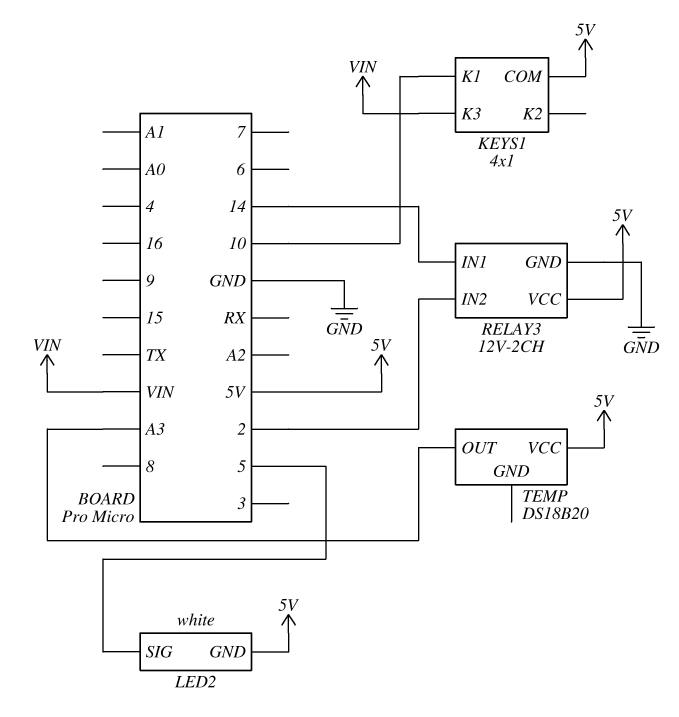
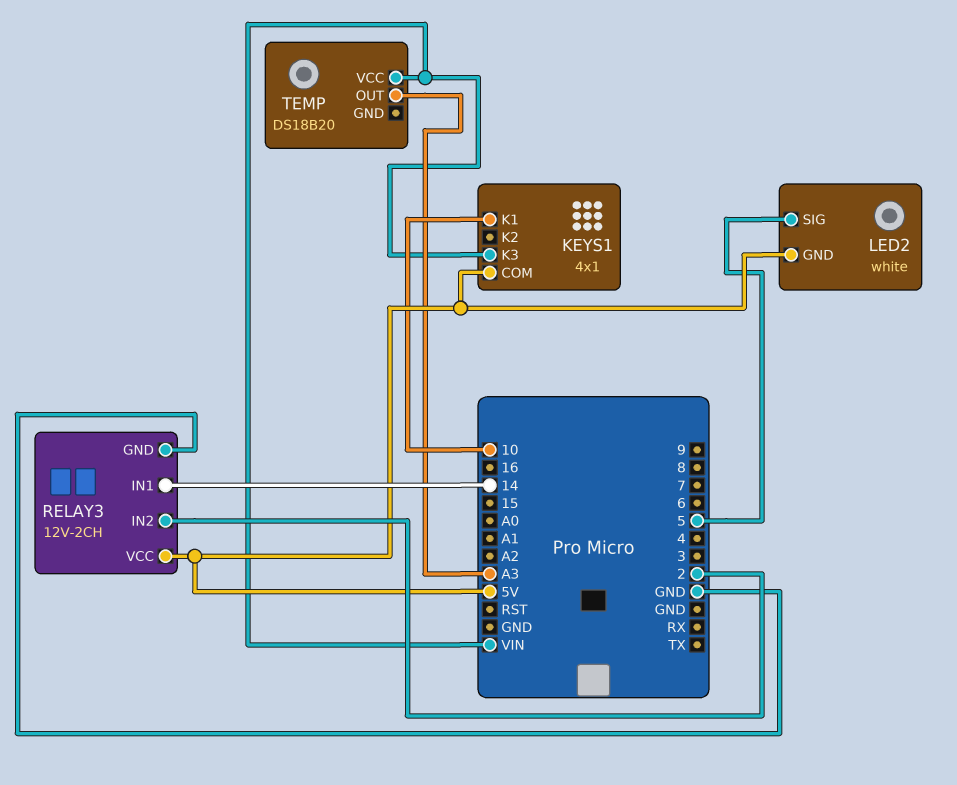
TEMP pin VCC: 5V -> VIN

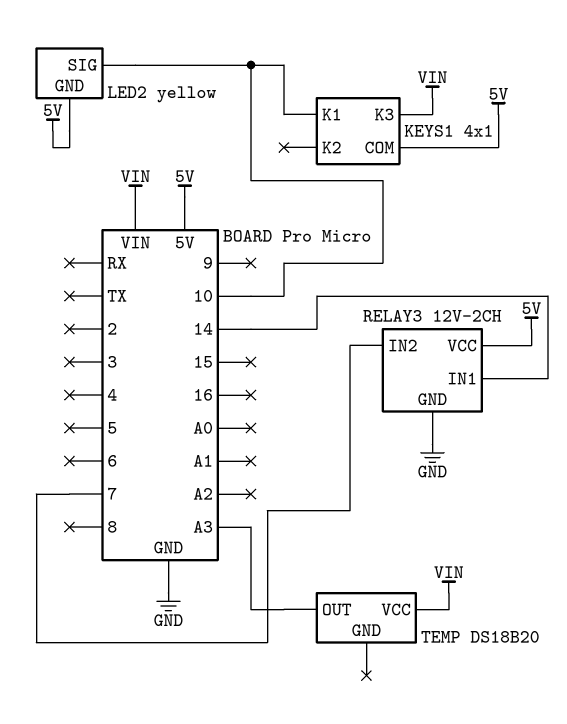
LED2: white -> yellow
LED2 pin SIG: 5 -> 10
RELAY3 pin IN2: 2 -> 7

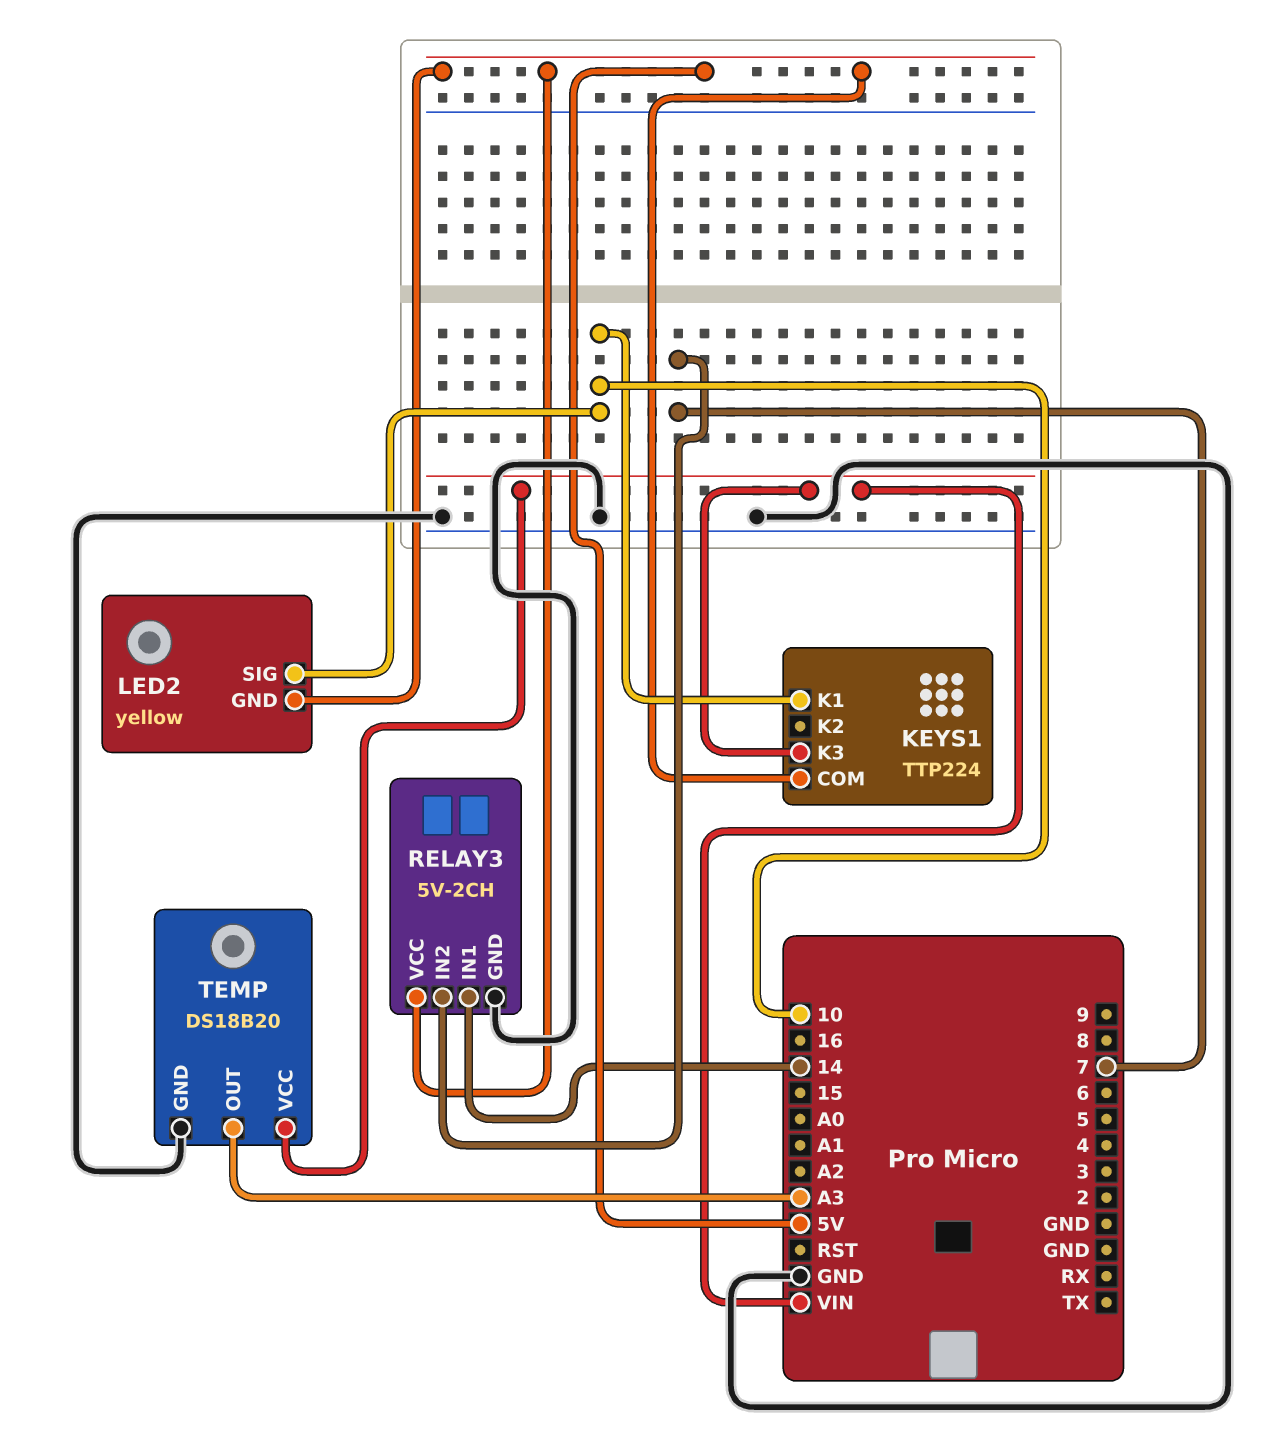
KEYS1: 4x1 -> TTP224
RELAY3: 12V-2CH -> 5V-2CH
TEMP pin GND: none -> GND

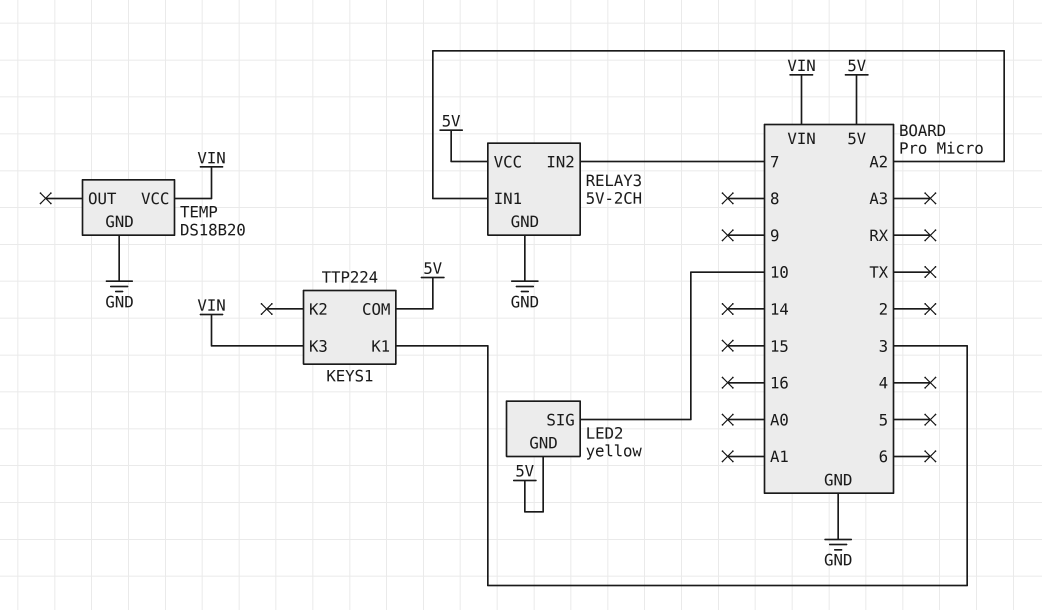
KEYS1 pin K1: 10 -> 3
RELAY3 pin IN1: 14 -> A2
TEMP pin OUT: A3 -> none

